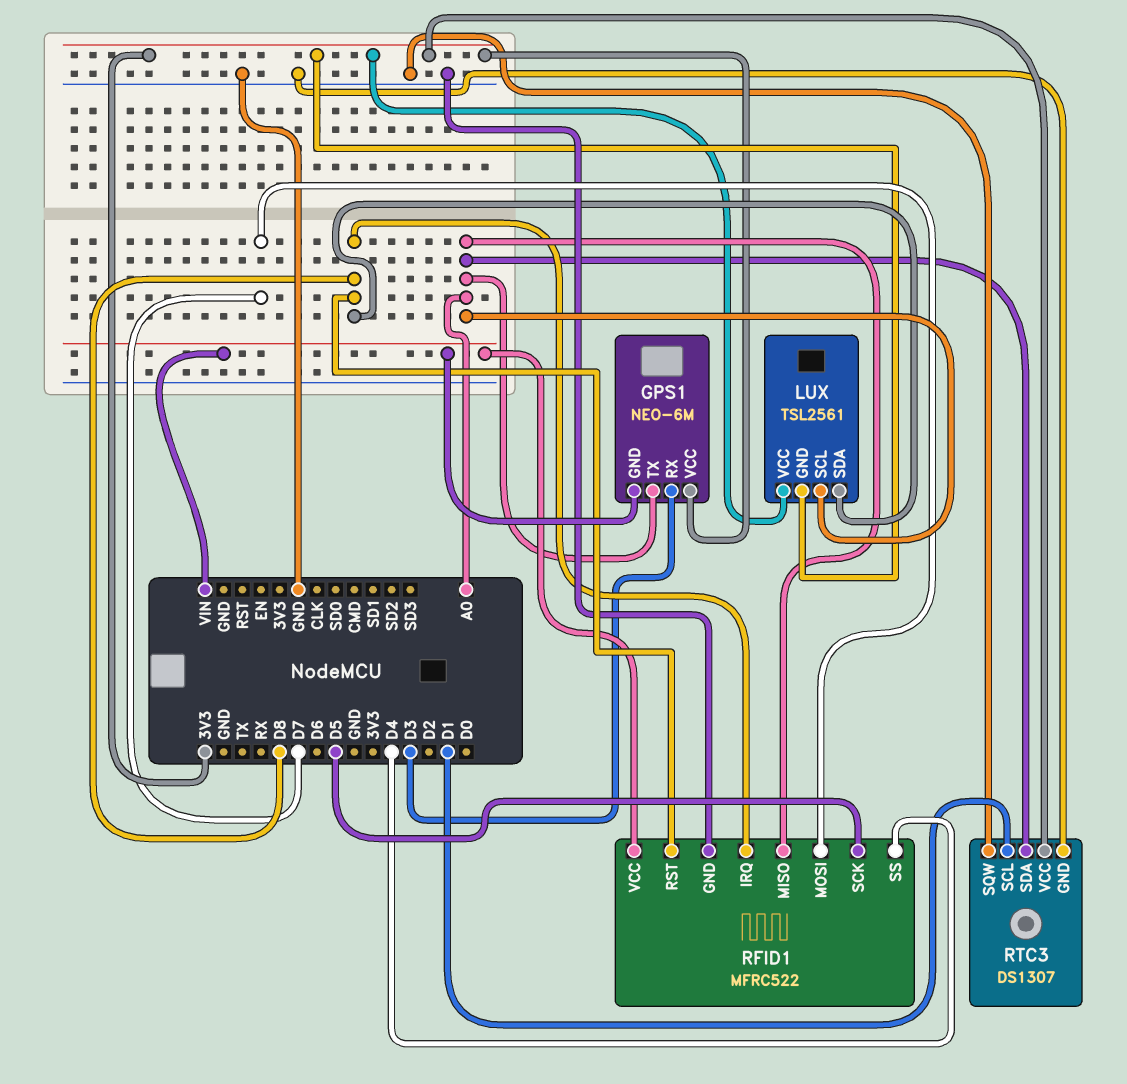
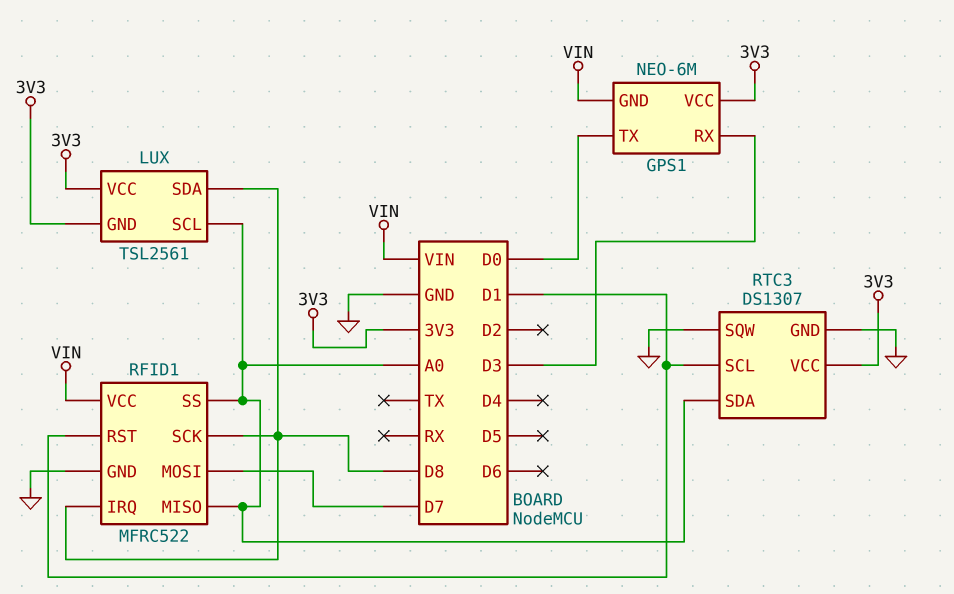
GPS1 pin TX: A0 -> D0
RFID1 pin RST: D8 -> D1
RFID1 pin SCK: D5 -> D8
RFID1 pin SS: D4 -> A0

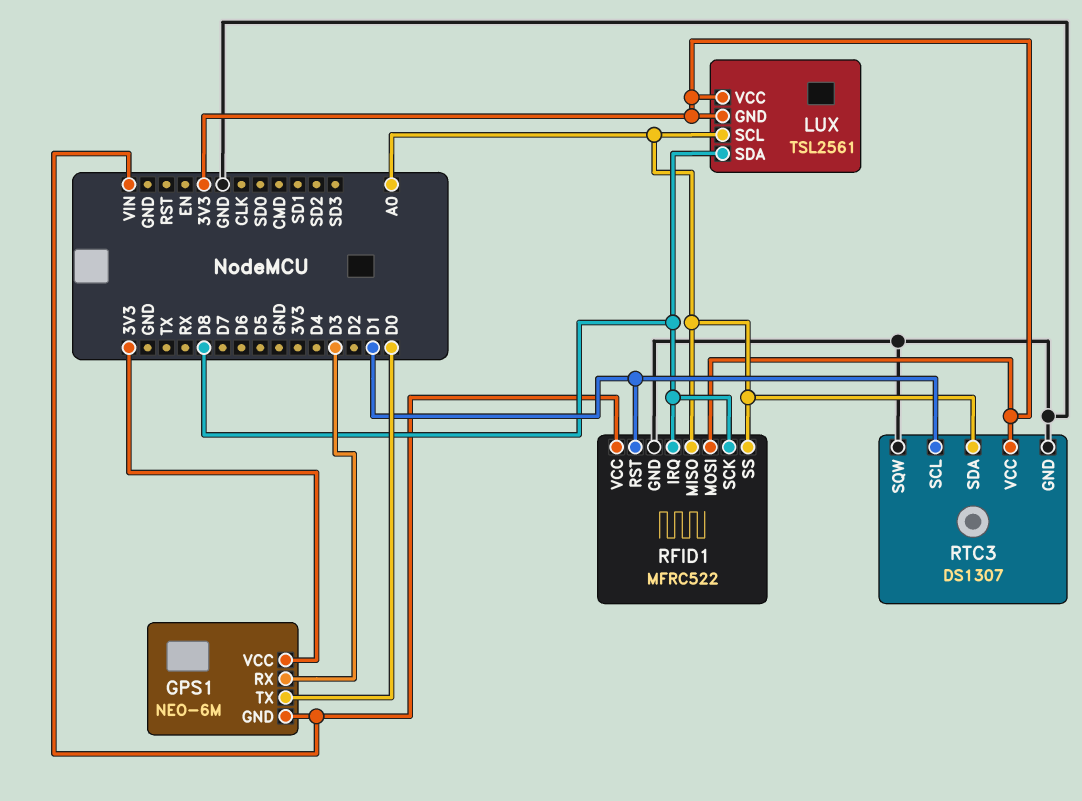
RFID1 pin MOSI: D7 -> 3V3

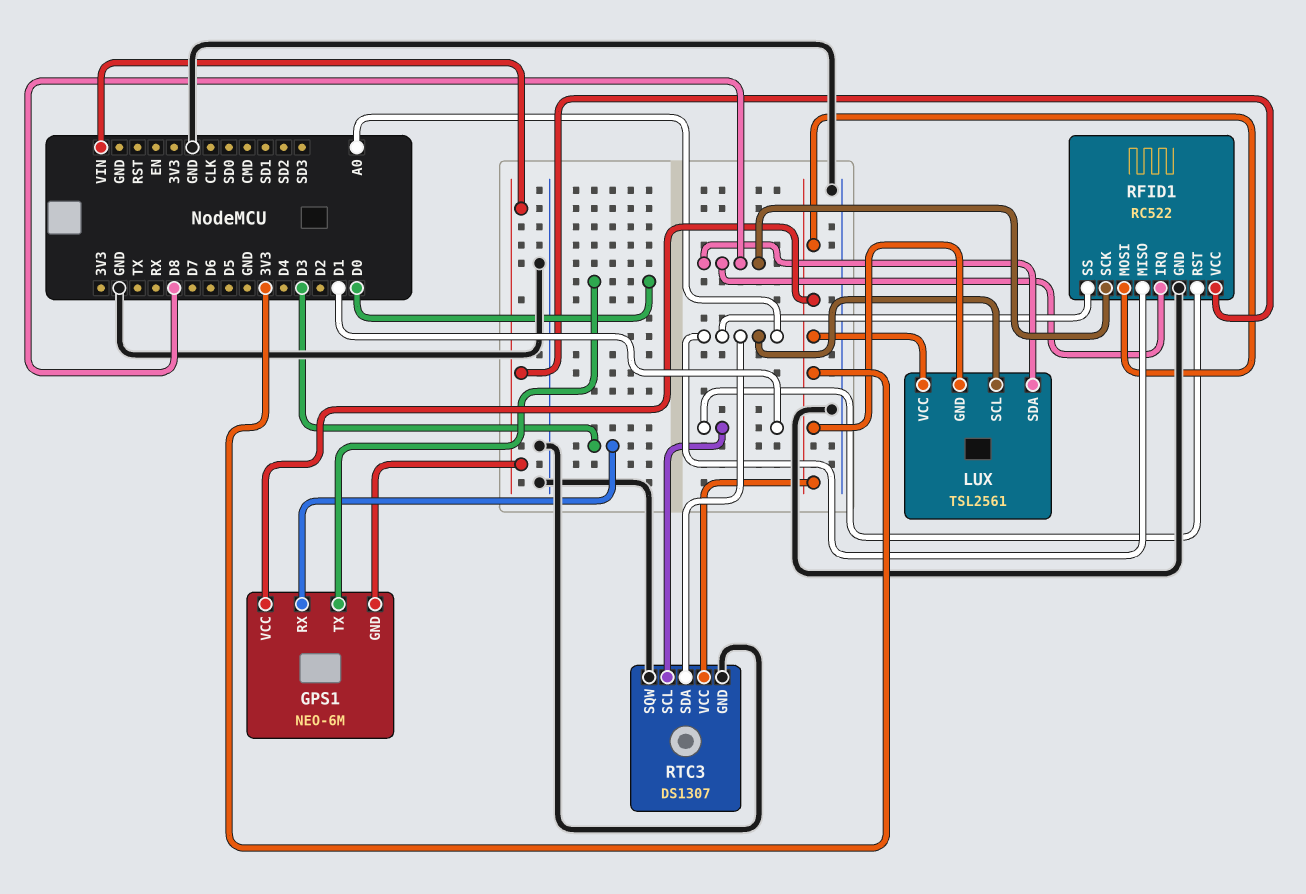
RFID1: MFRC522 -> RC522

